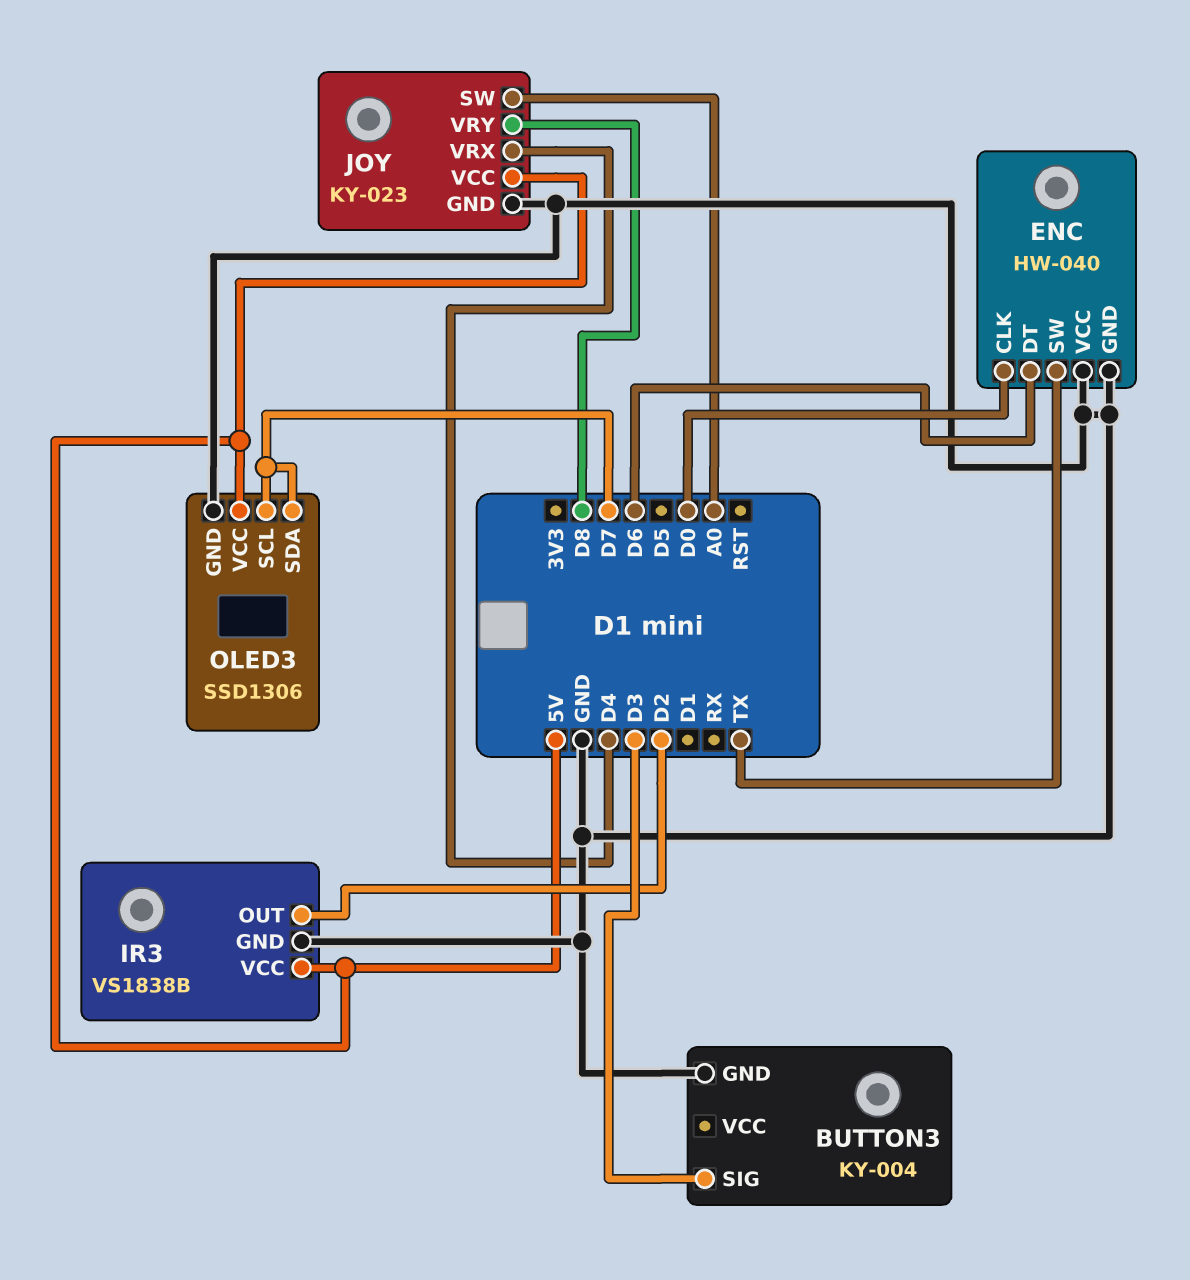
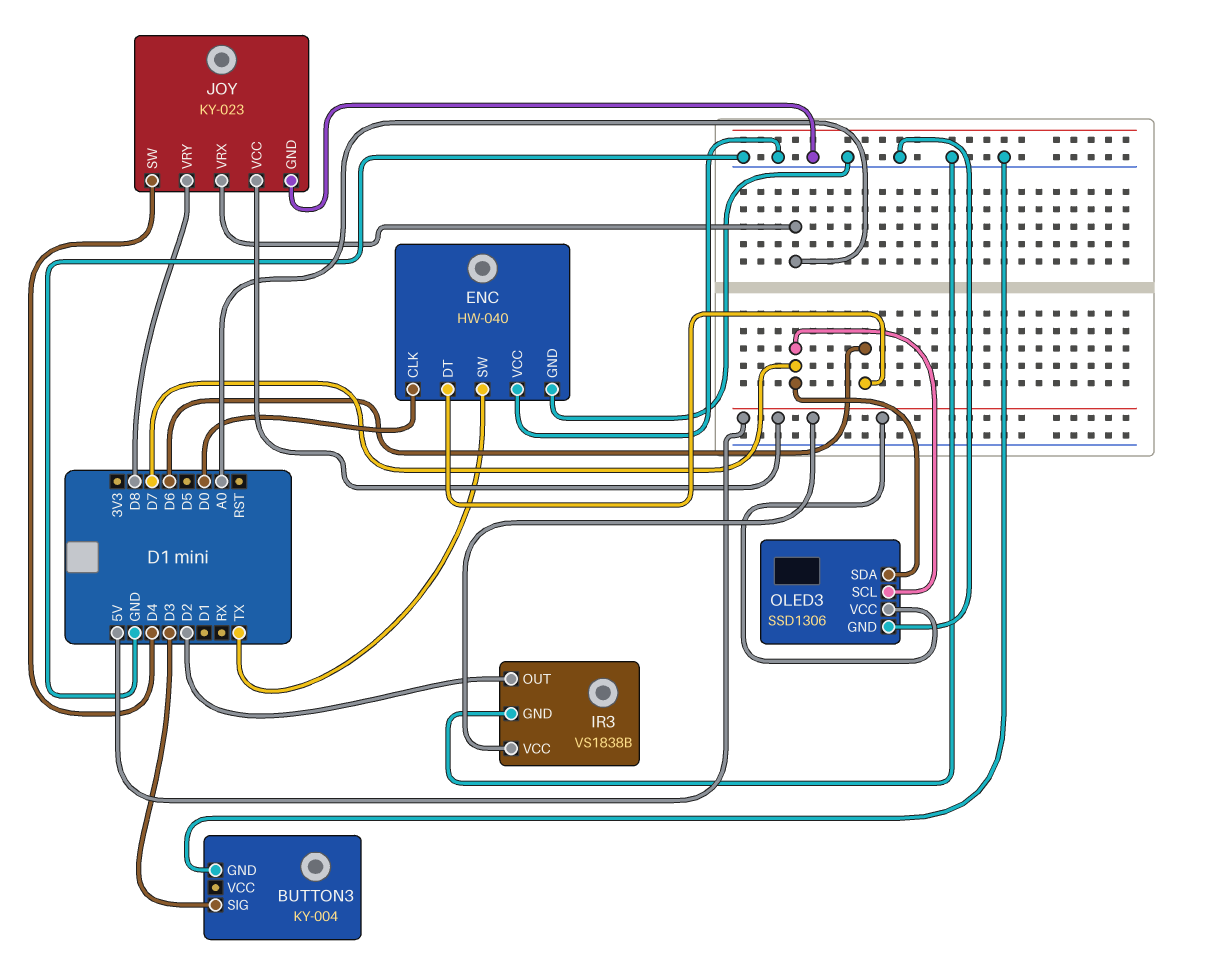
JOY pin SW: A0 -> D4
JOY pin VRX: D4 -> A0

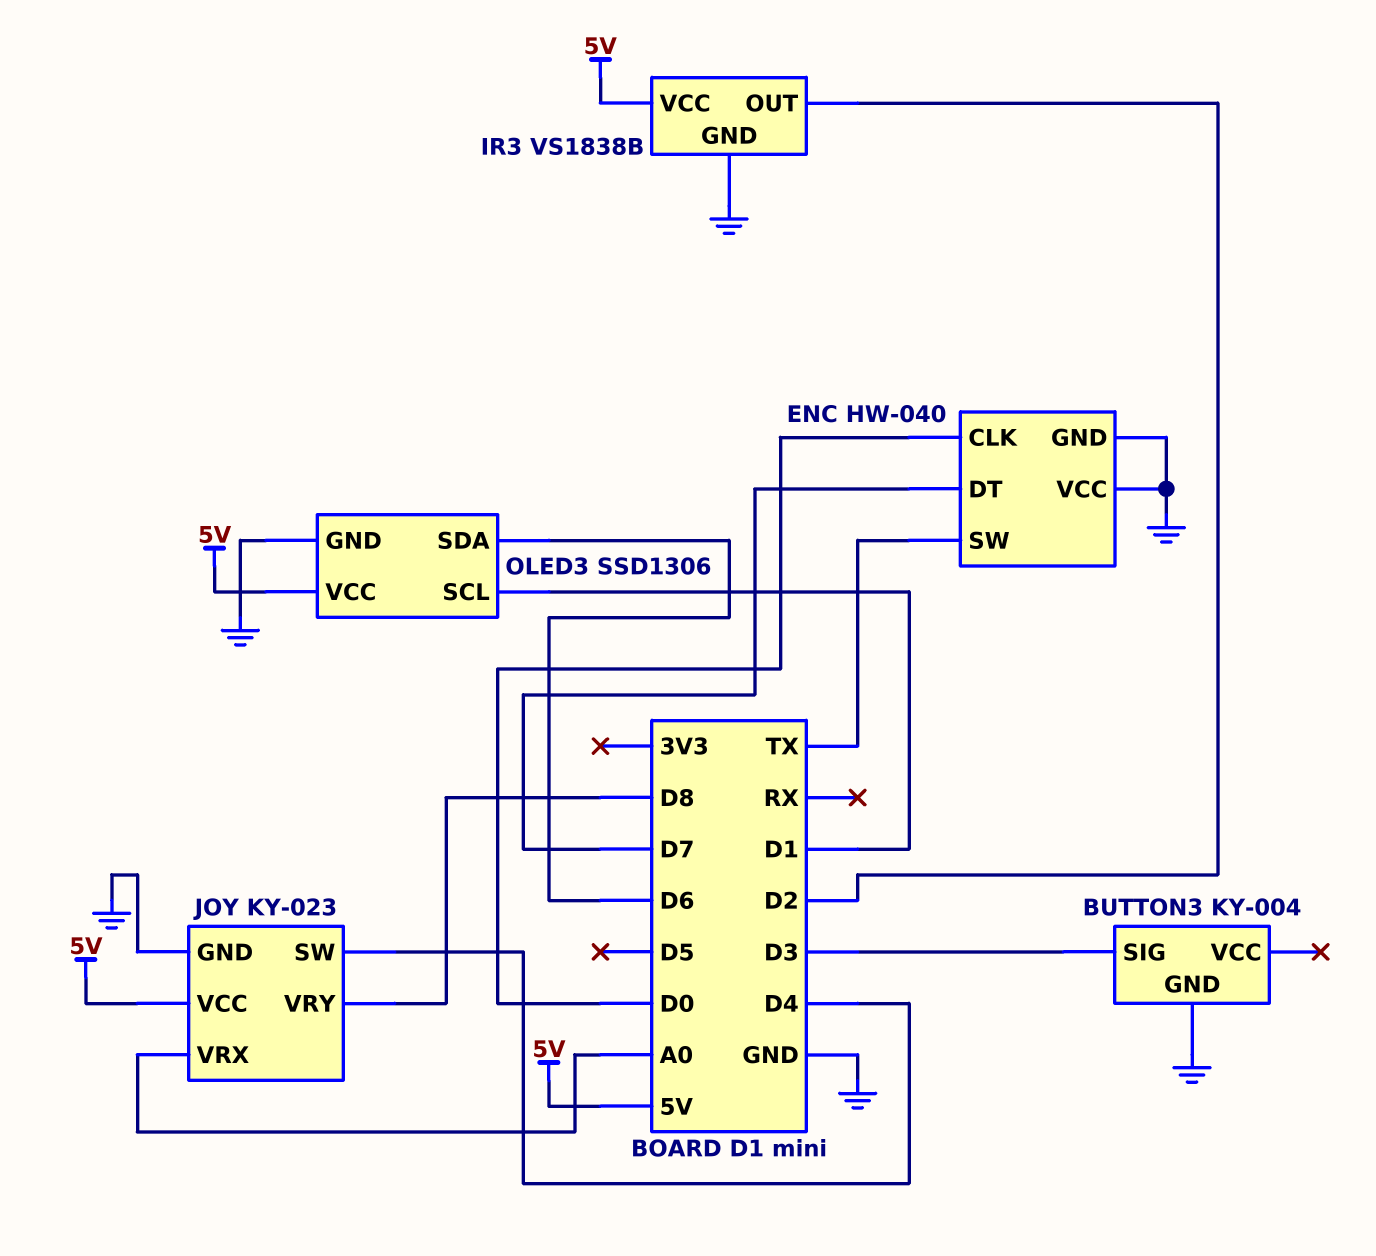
ENC pin DT: D6 -> D7
OLED3 pin SCL: D7 -> D1
OLED3 pin SDA: D7 -> D6

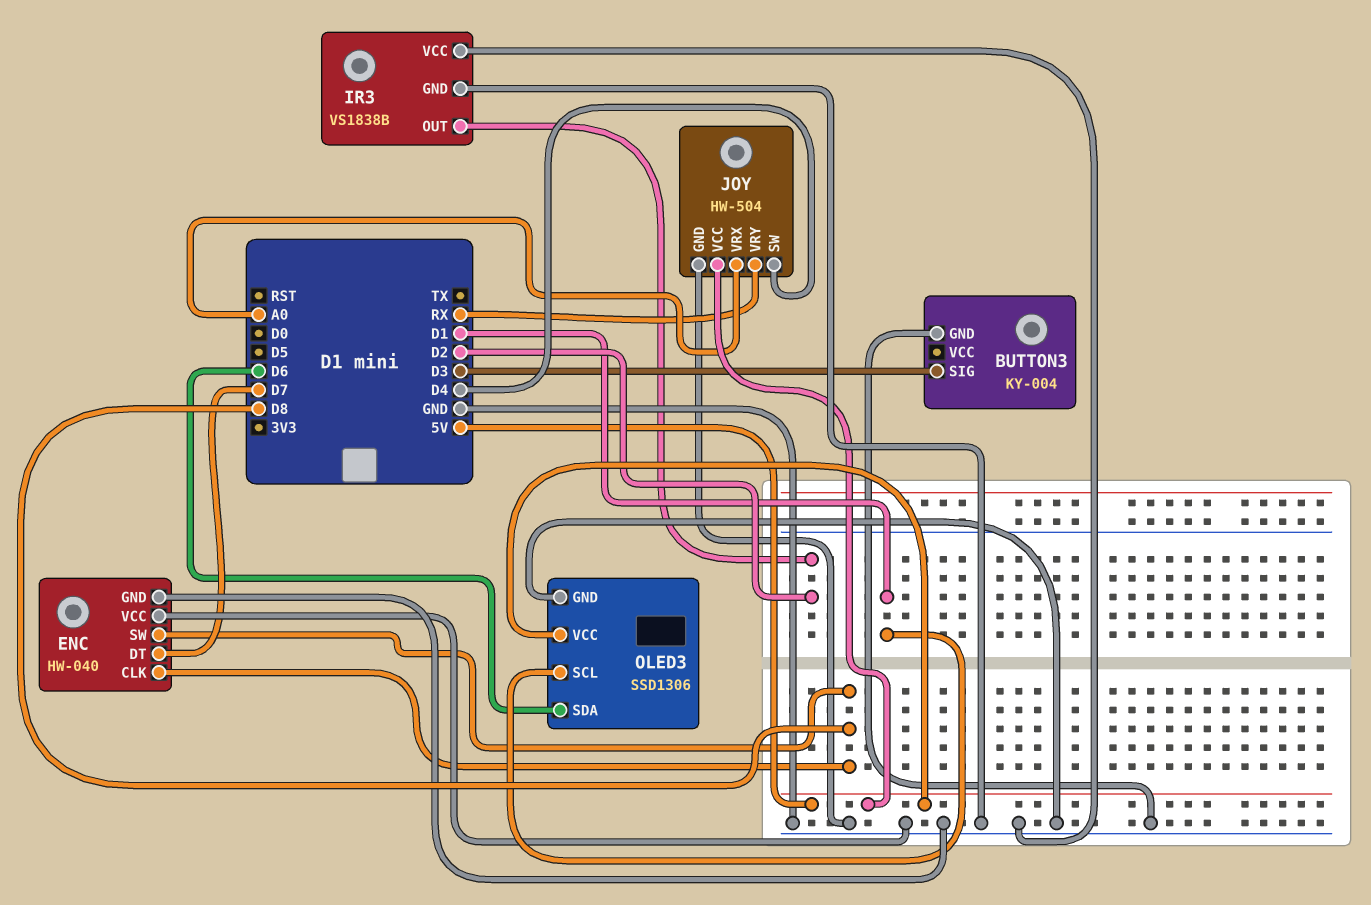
ENC pin CLK: D0 -> D8
ENC pin SW: TX -> D8
IR3 pin VCC: 5V -> GND
JOY: KY-023 -> HW-504
JOY pin VRY: D8 -> RX

